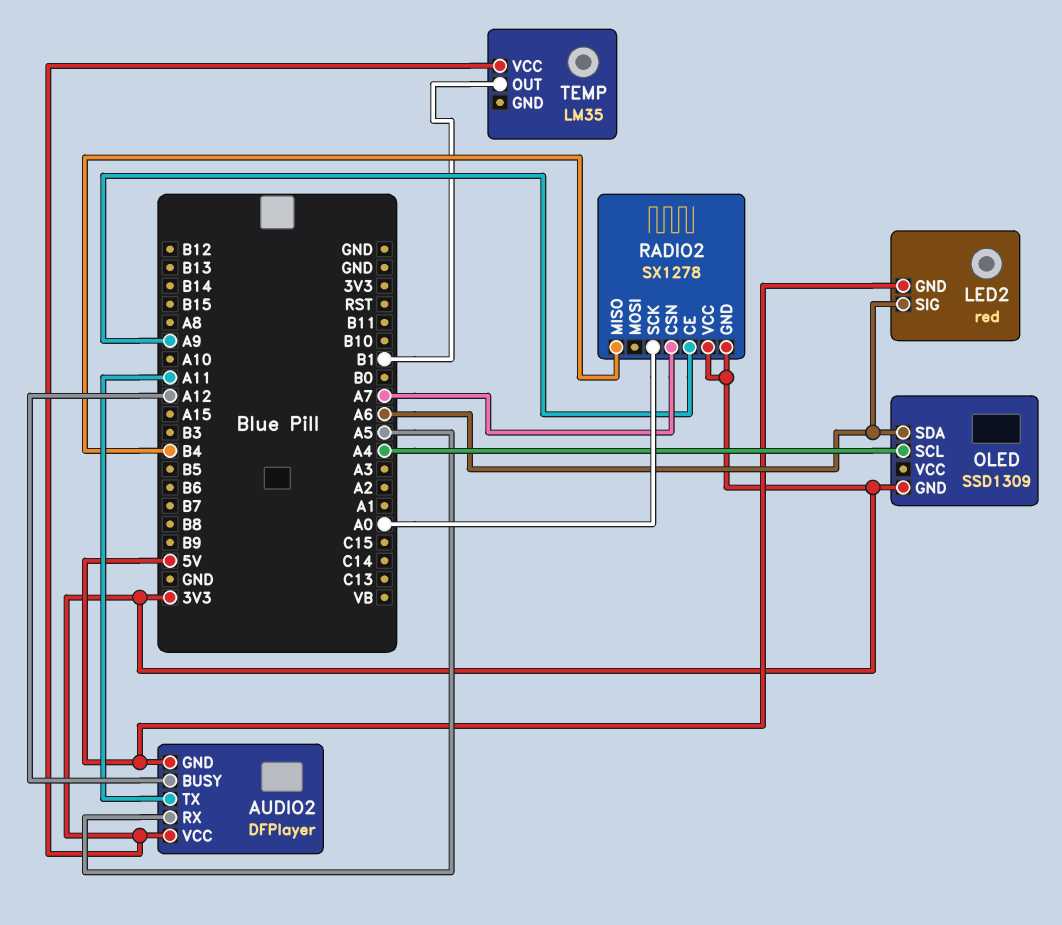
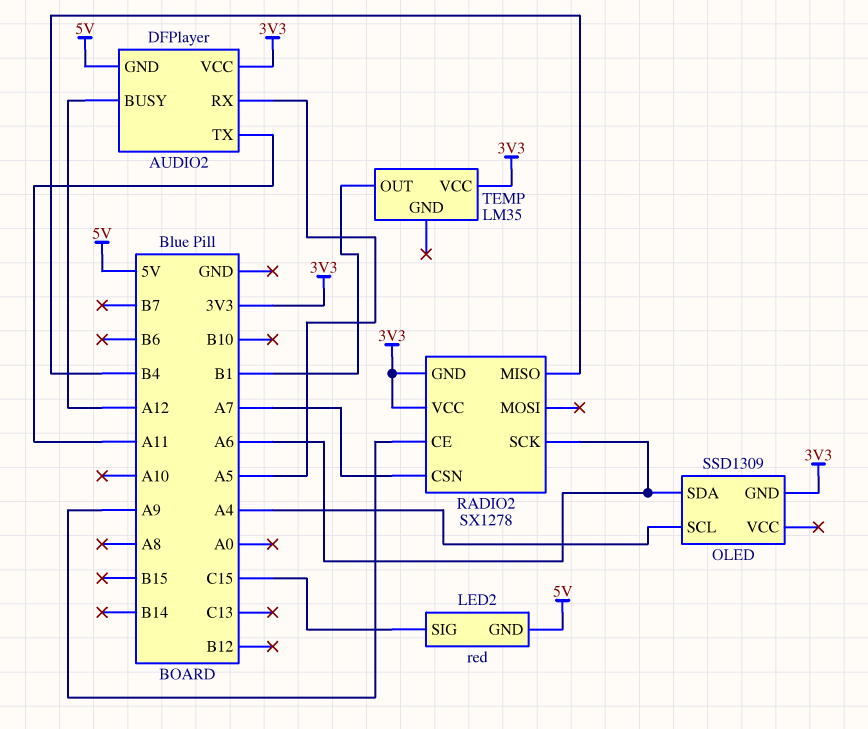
LED2 pin SIG: A6 -> C15
RADIO2 pin SCK: A0 -> A6

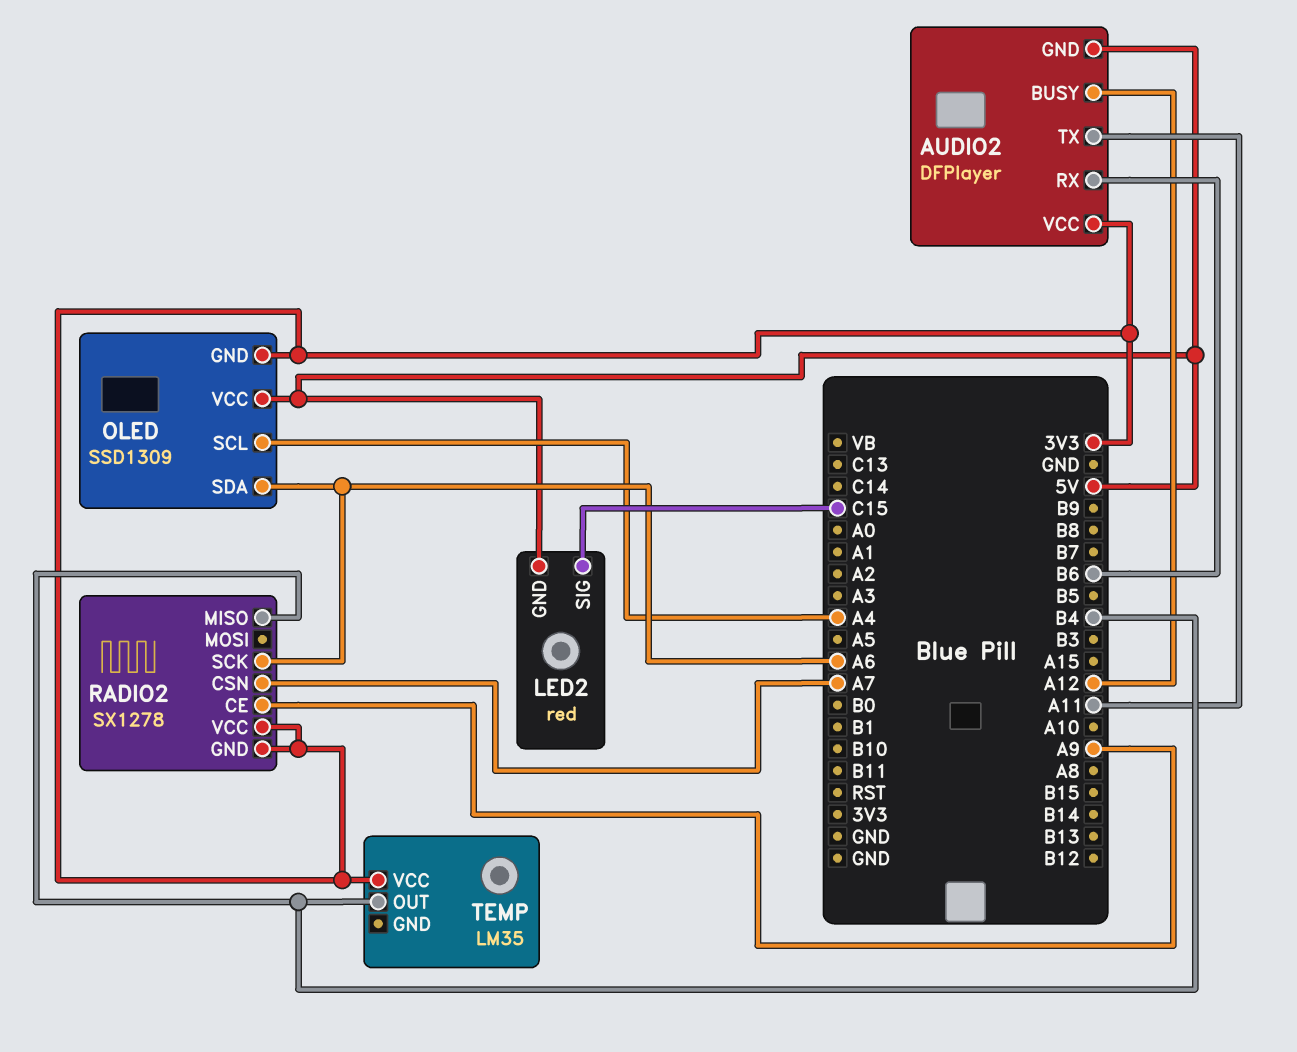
AUDIO2 pin RX: A5 -> B6
OLED pin VCC: none -> 5V
TEMP pin OUT: B1 -> B4

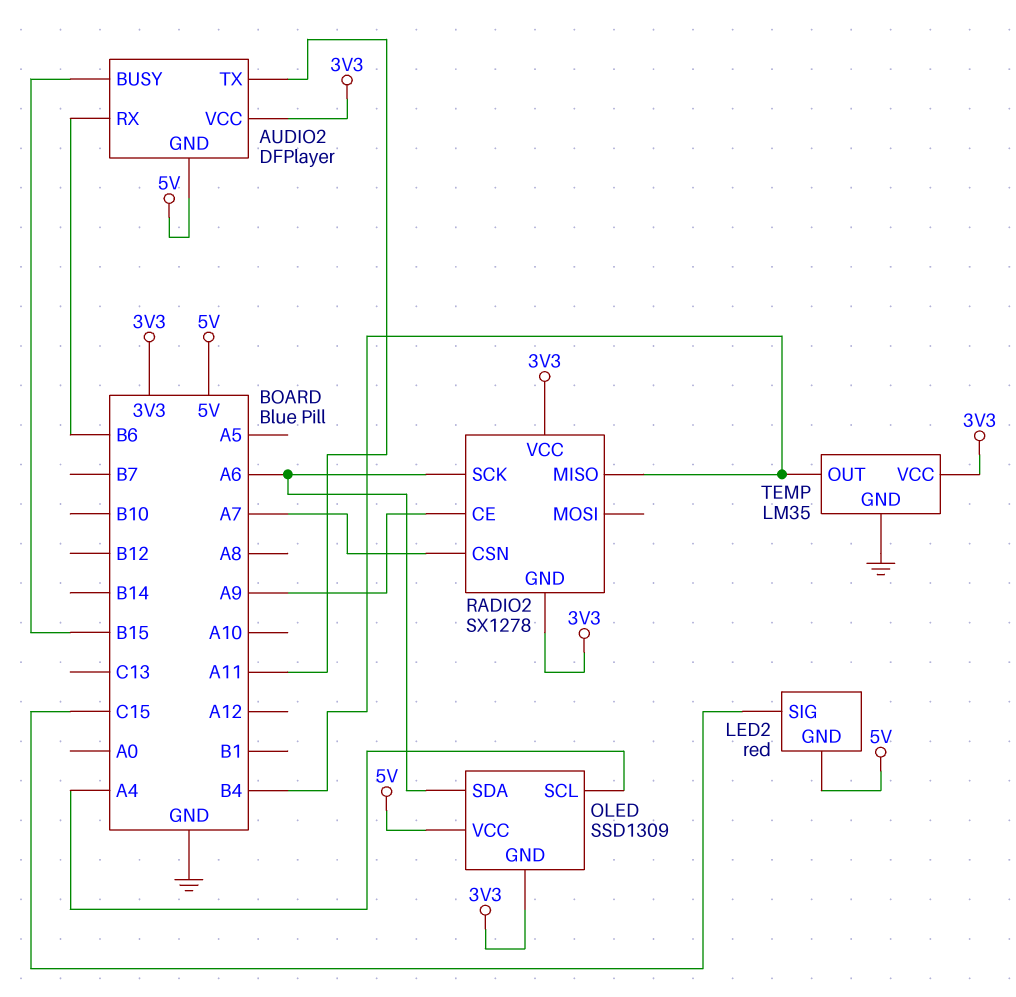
AUDIO2 pin BUSY: A12 -> B15
TEMP pin GND: none -> GND

